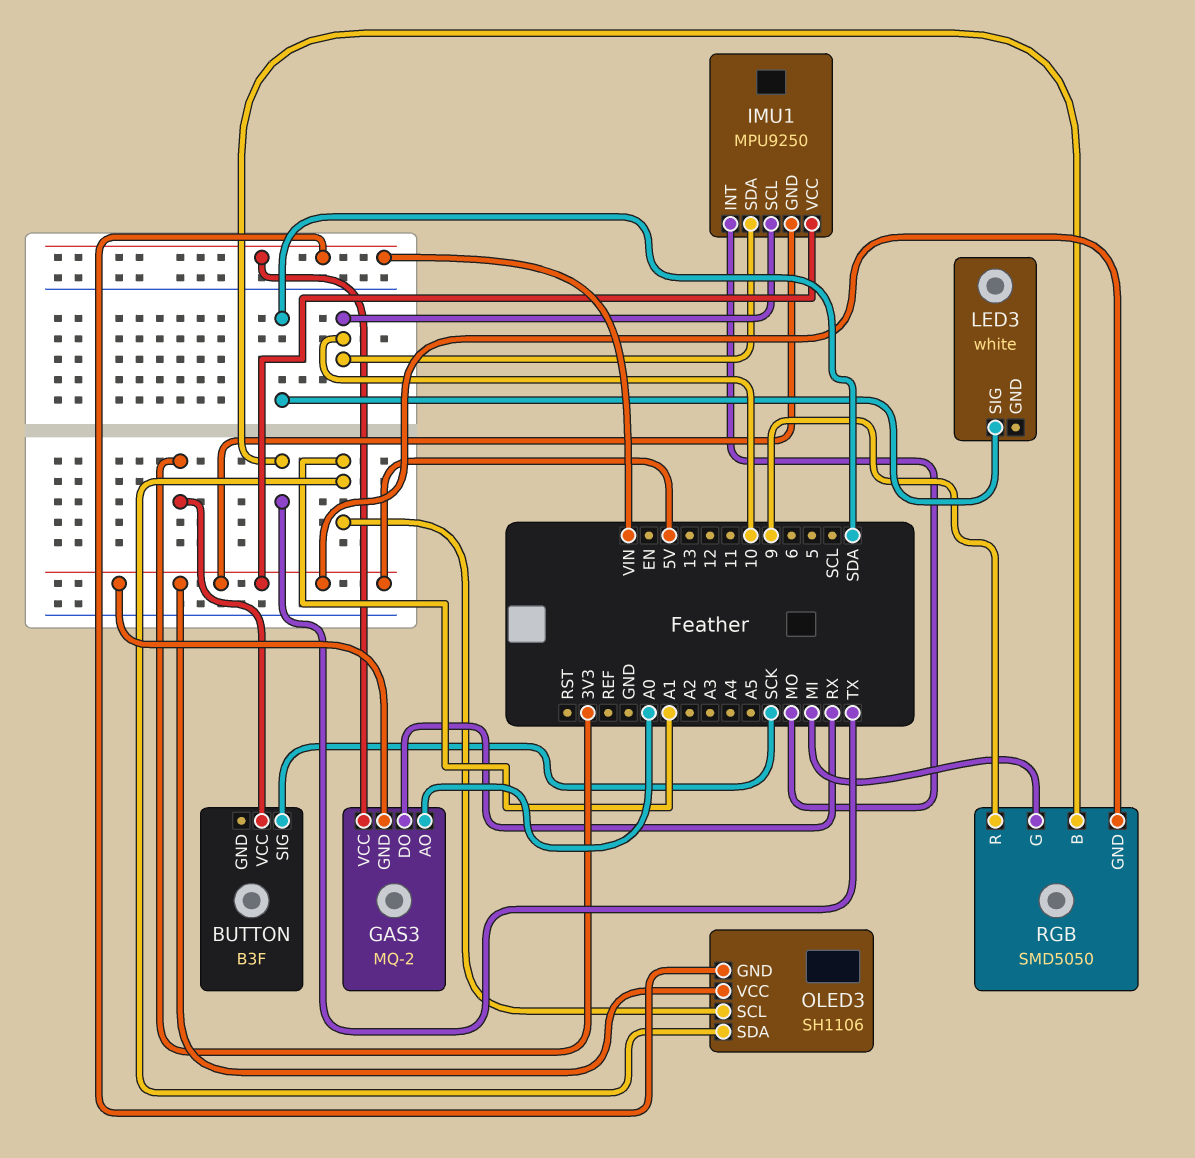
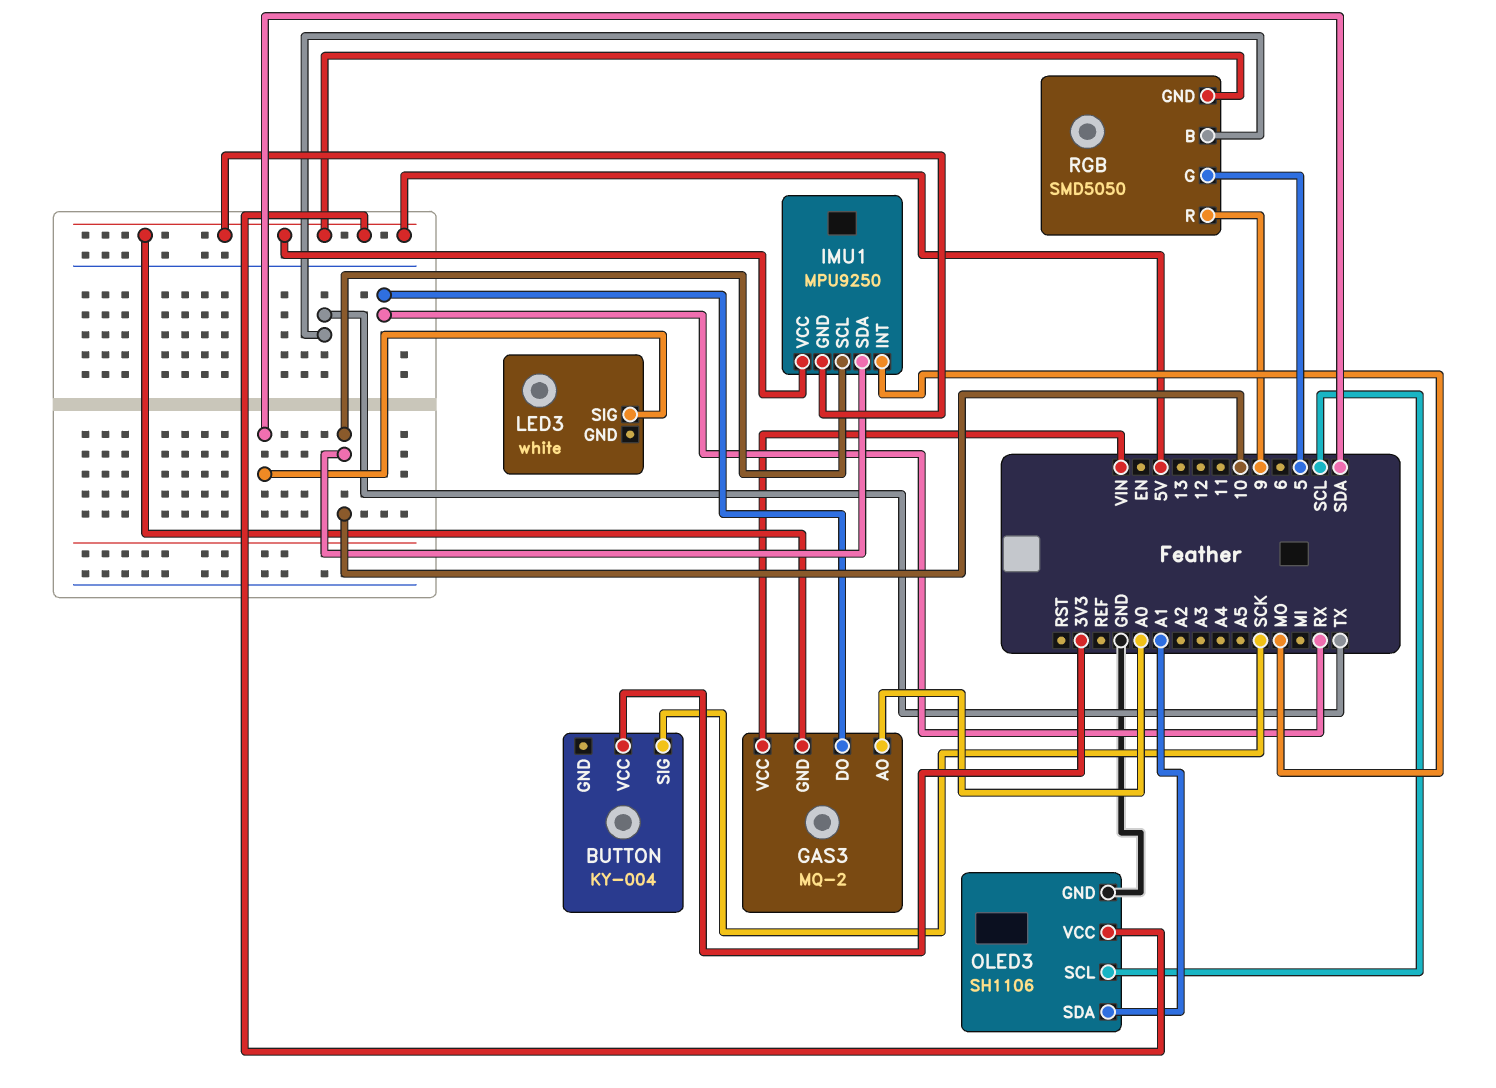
BUTTON: B3F -> KY-004
OLED3 pin GND: VIN -> GND
OLED3 pin SCL: A1 -> SCL
RGB pin G: MI -> 5

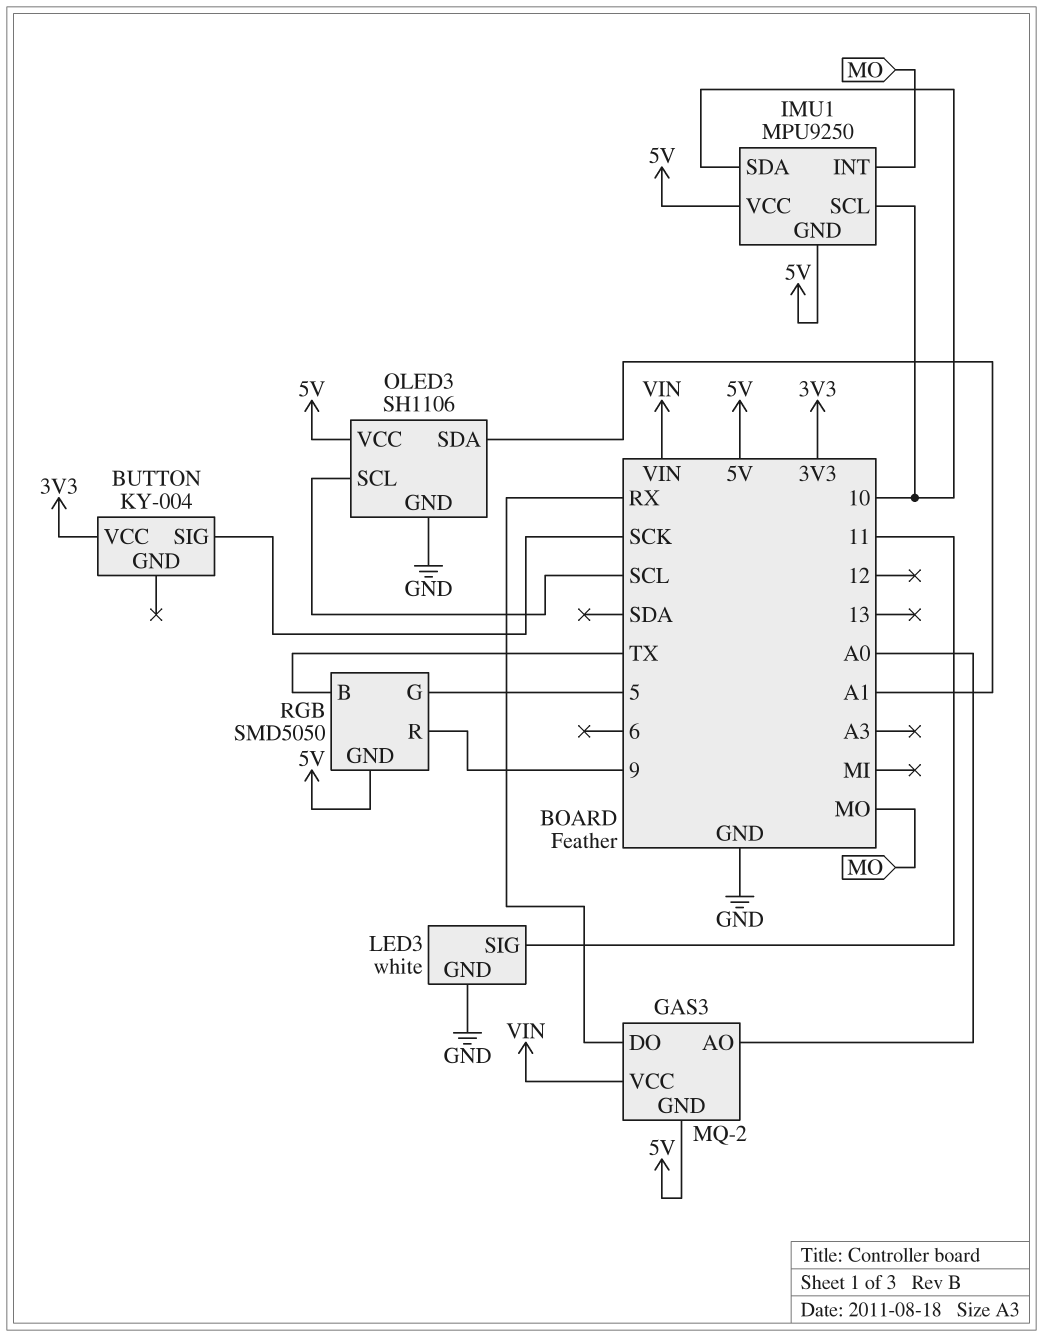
LED3 pin GND: none -> GND
LED3 pin SIG: SDA -> 11

